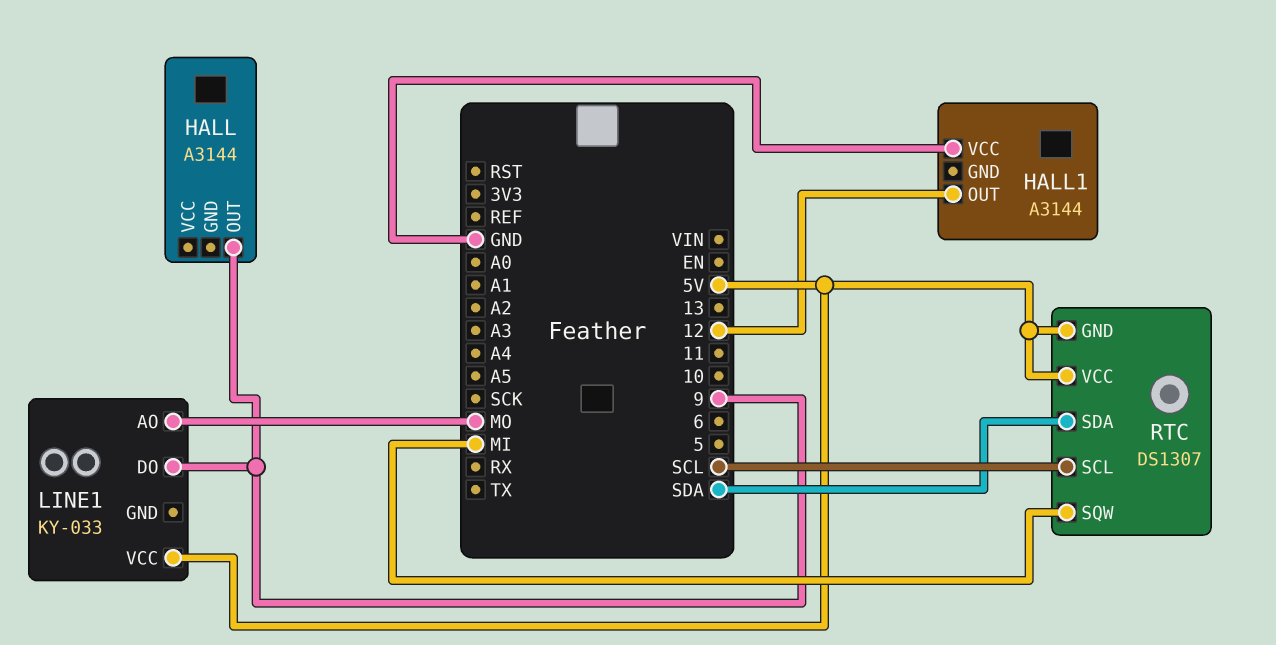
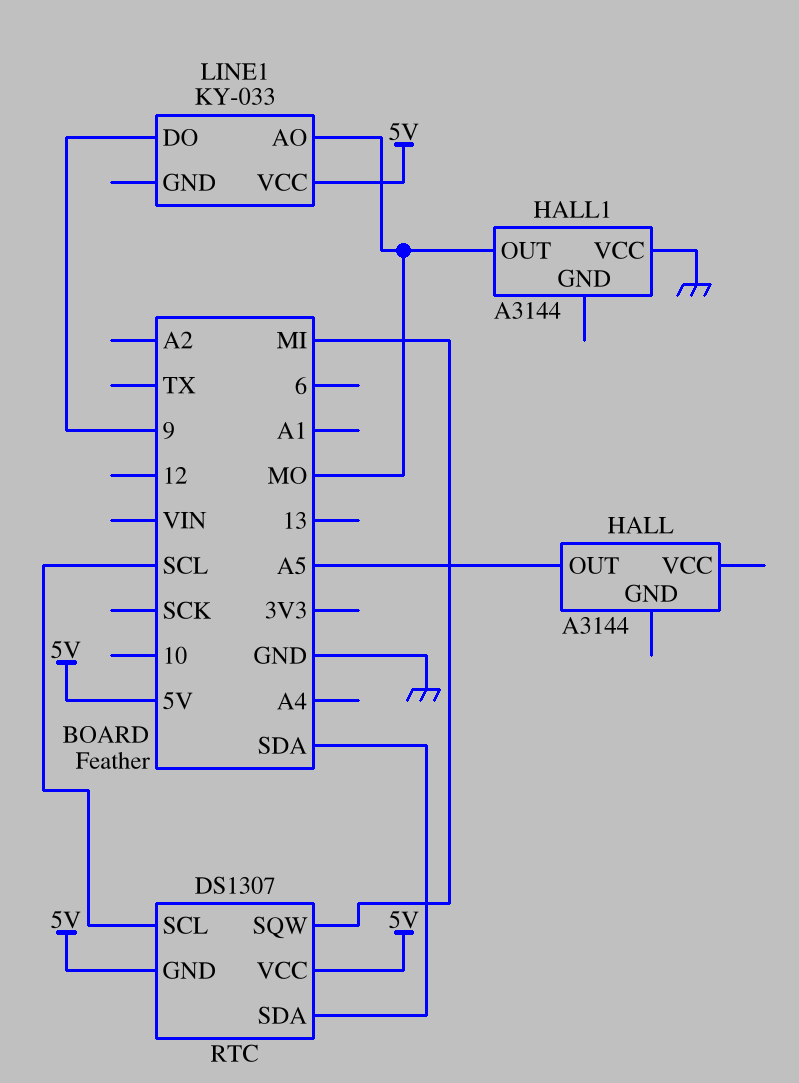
HALL pin OUT: 9 -> A5
HALL1 pin OUT: 12 -> MO

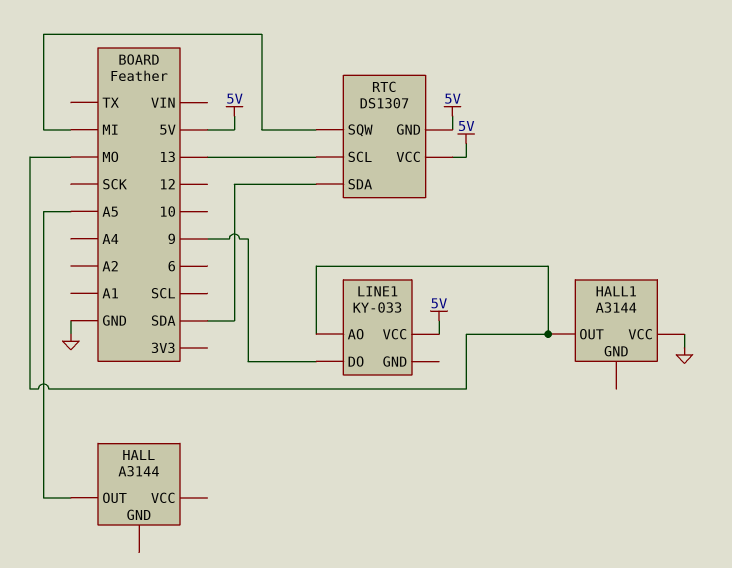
RTC pin SCL: SCL -> 13

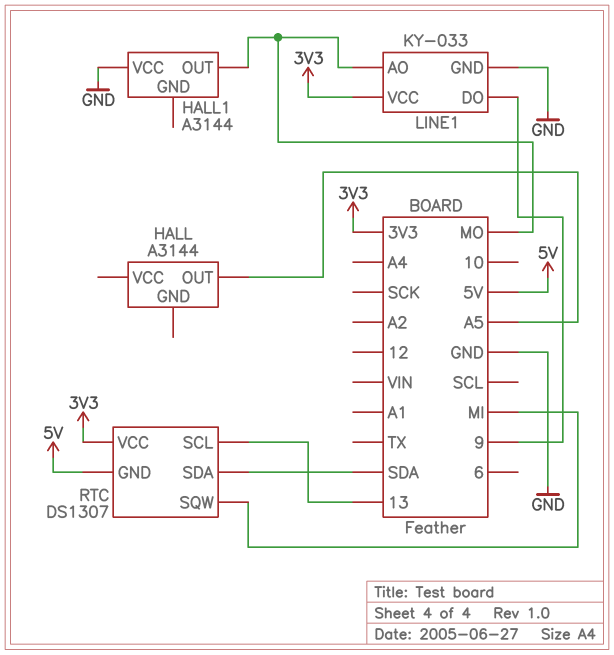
LINE1 pin GND: none -> GND
LINE1 pin VCC: 5V -> 3V3
RTC pin VCC: 5V -> 3V3

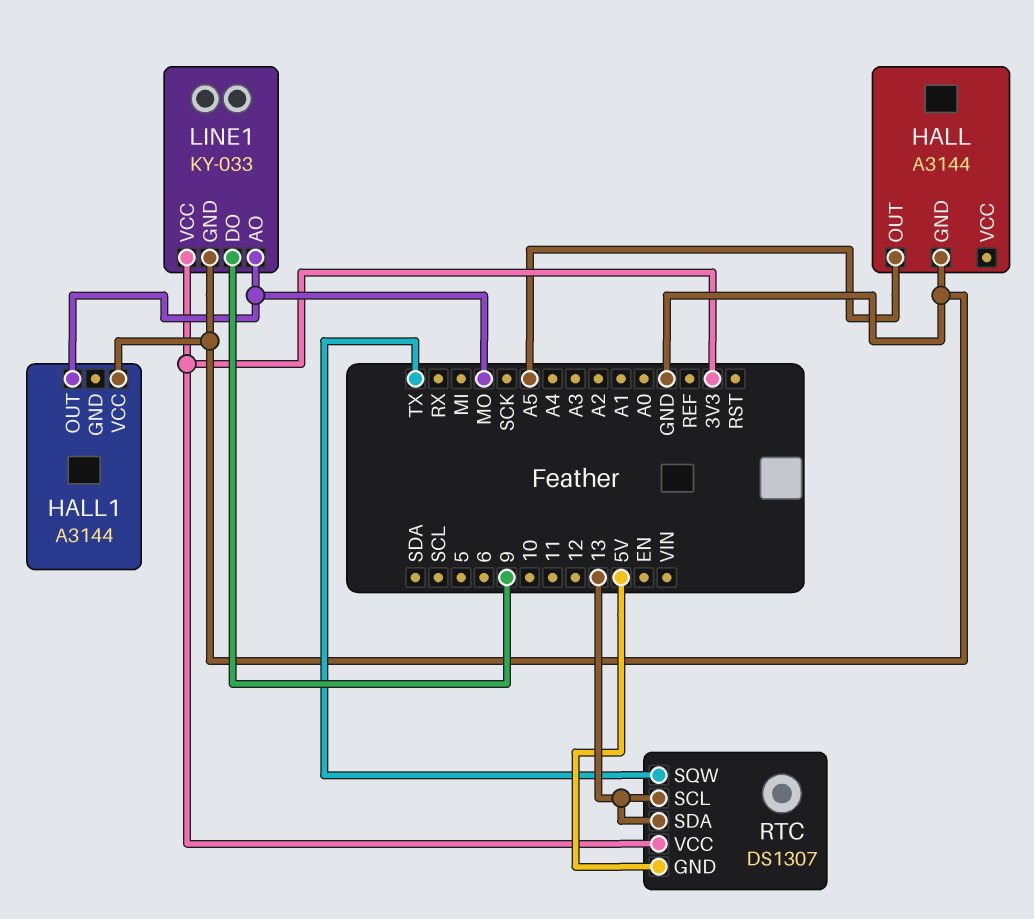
HALL pin GND: none -> GND
RTC pin SDA: SDA -> 13
RTC pin SQW: MI -> TX

